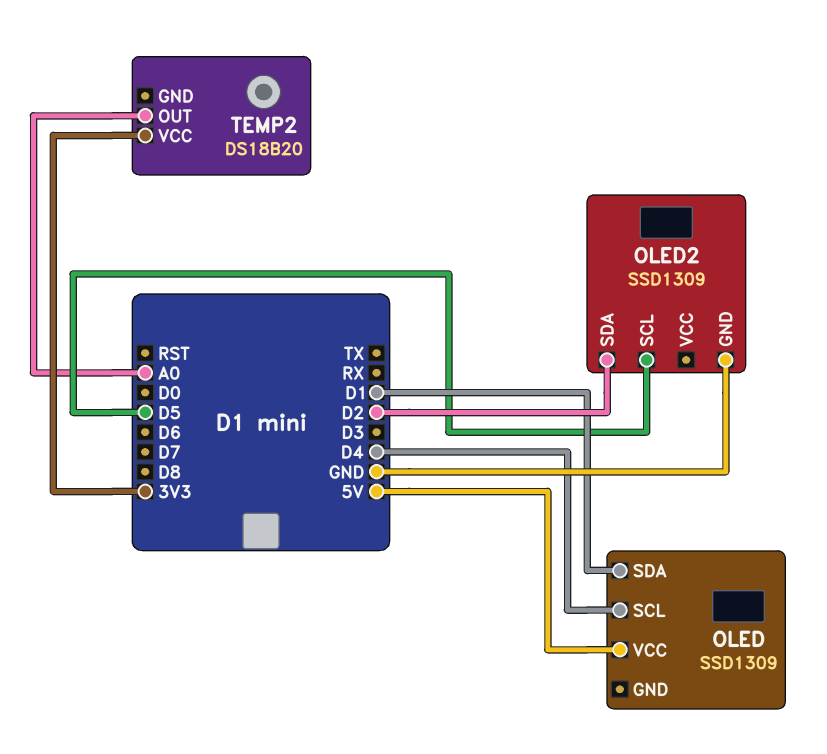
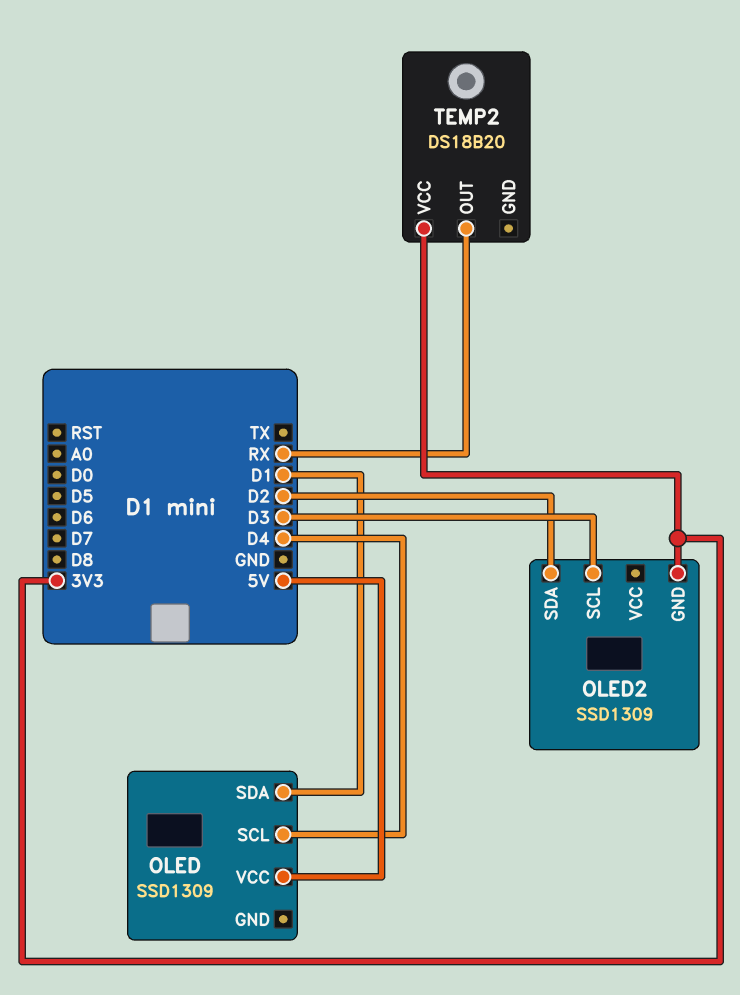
OLED2 pin GND: GND -> 3V3
OLED2 pin SCL: D5 -> D3
TEMP2 pin OUT: A0 -> RX

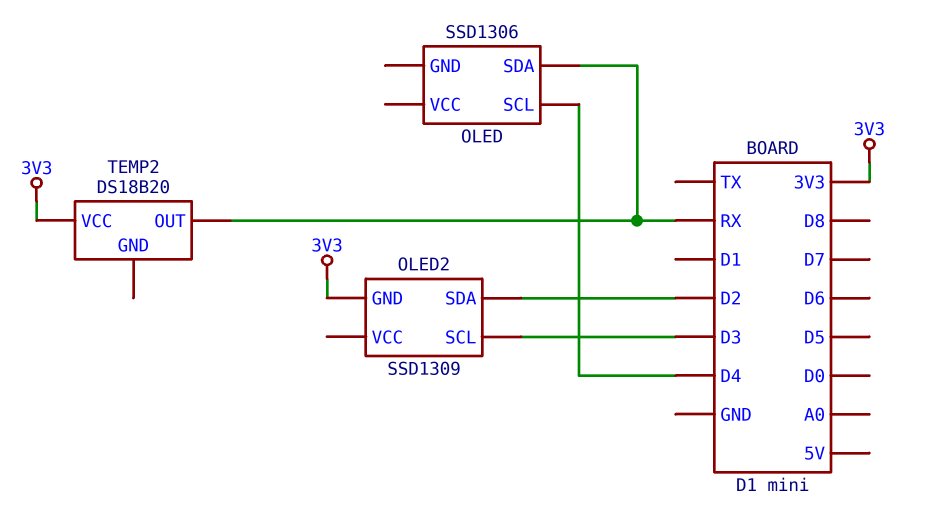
OLED: SSD1309 -> SSD1306
OLED pin SDA: D1 -> RX
OLED pin VCC: 5V -> none

